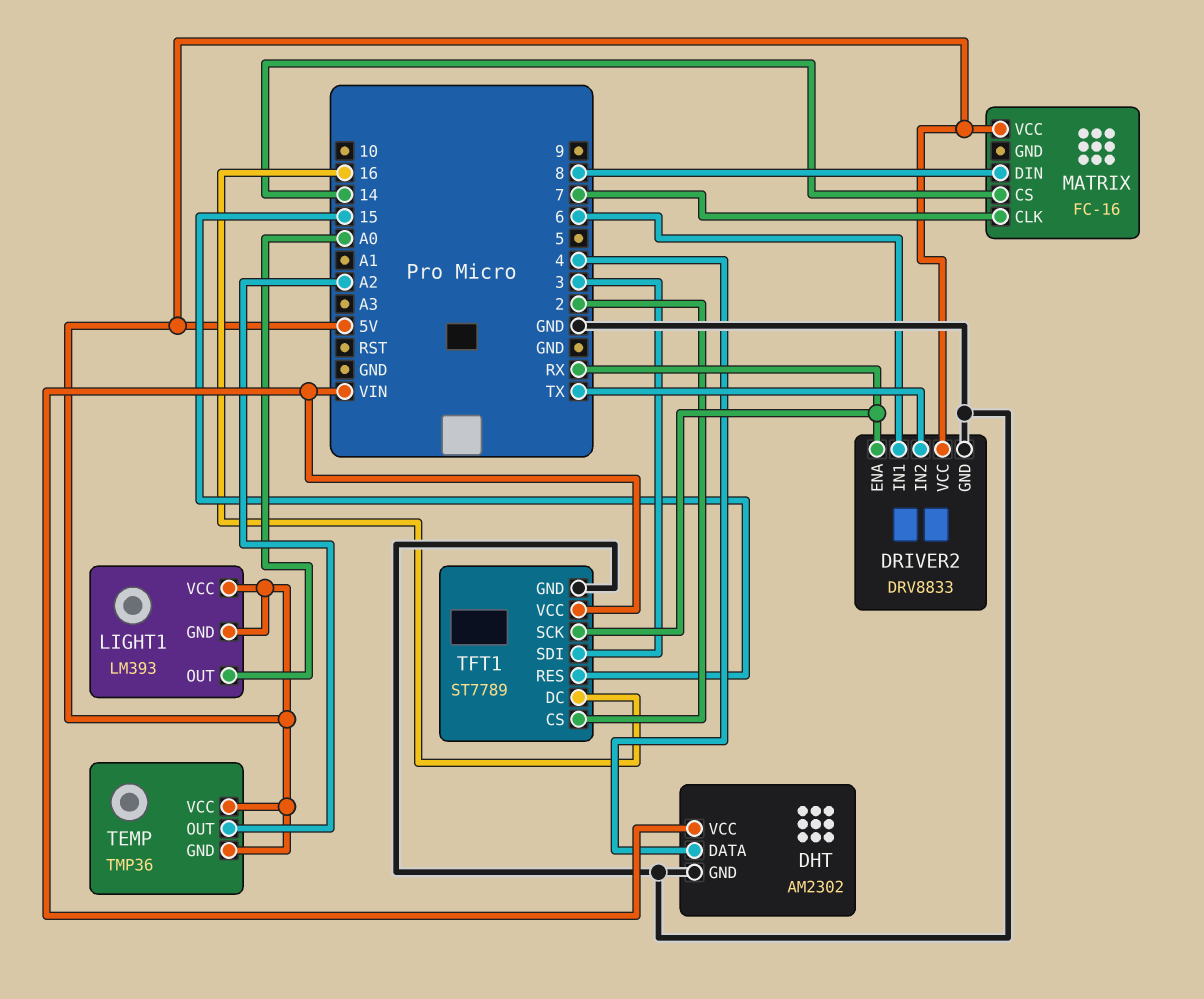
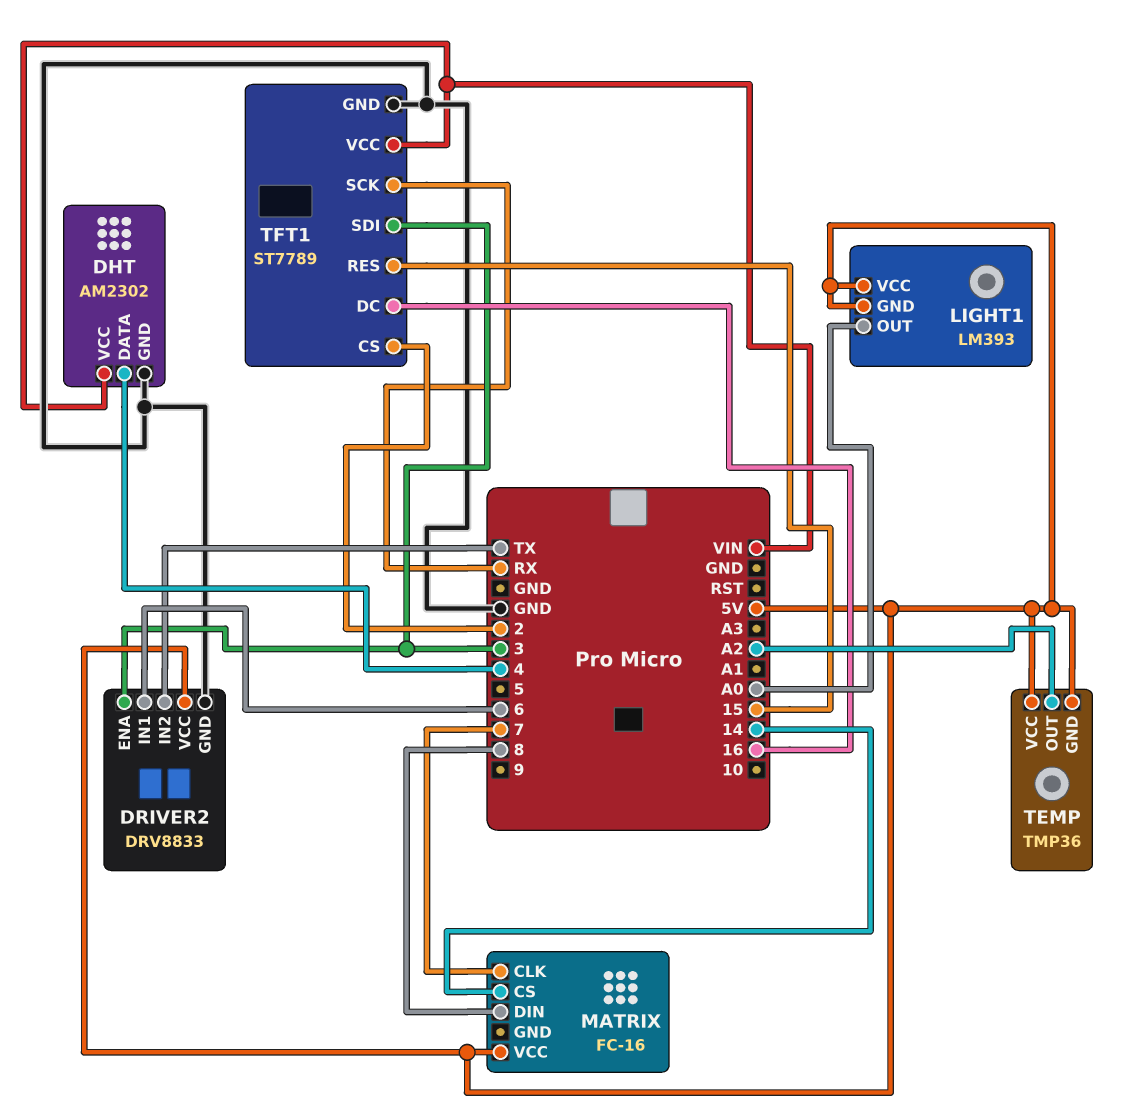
DRIVER2 pin ENA: RX -> 3

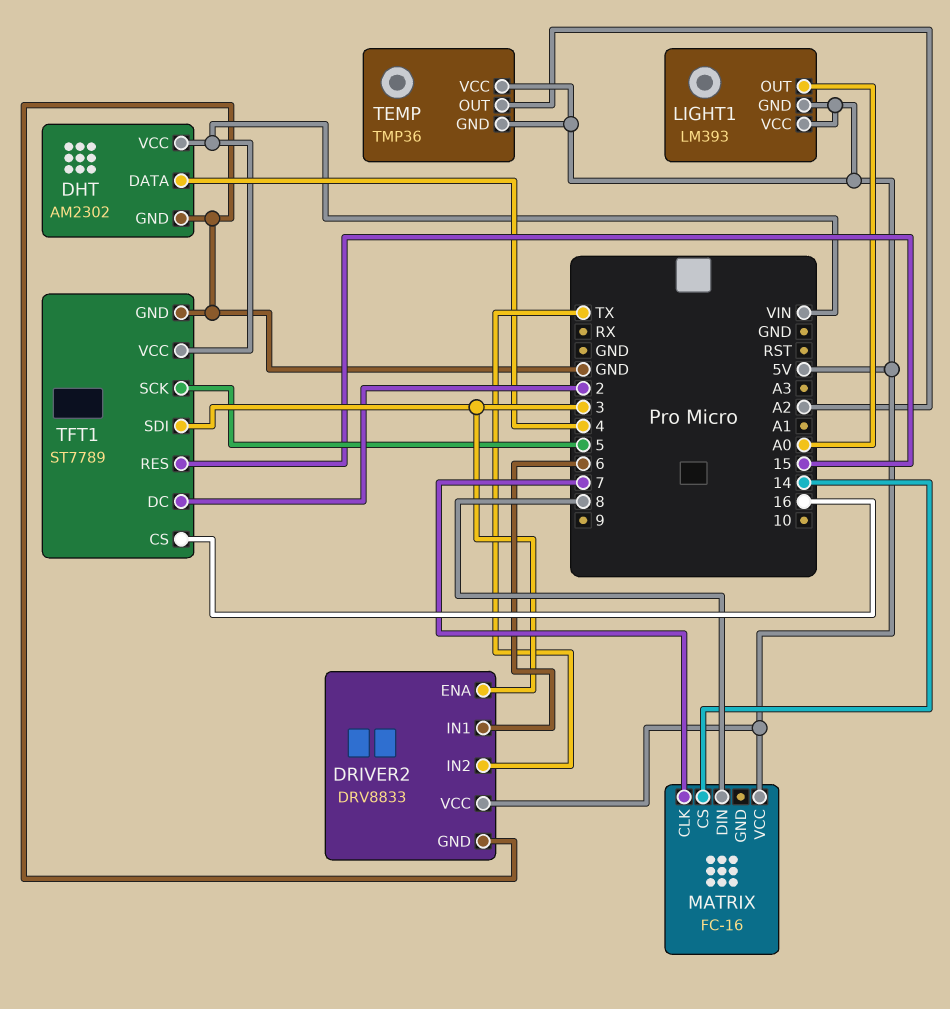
TFT1 pin CS: 2 -> 16
TFT1 pin DC: 16 -> 2
TFT1 pin SCK: RX -> 5

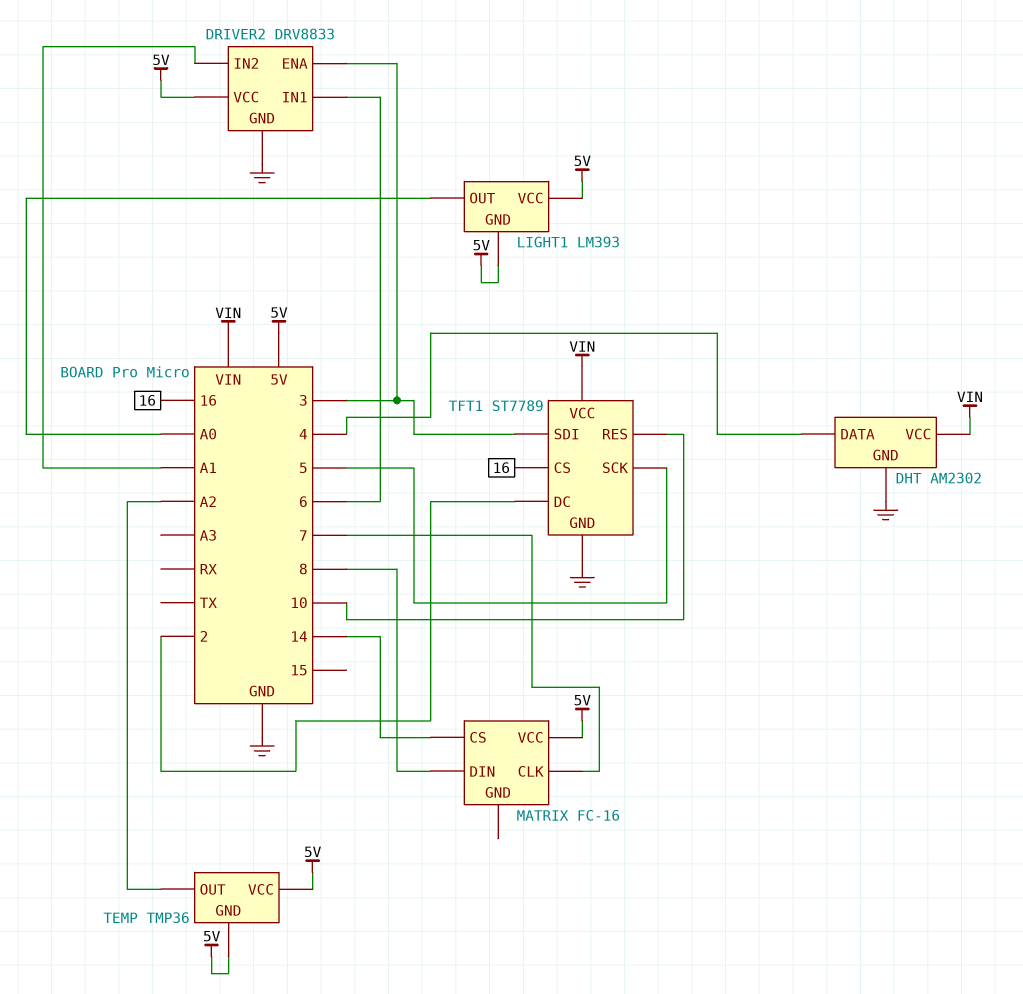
DRIVER2 pin IN2: TX -> A1
TFT1 pin RES: 15 -> 10

